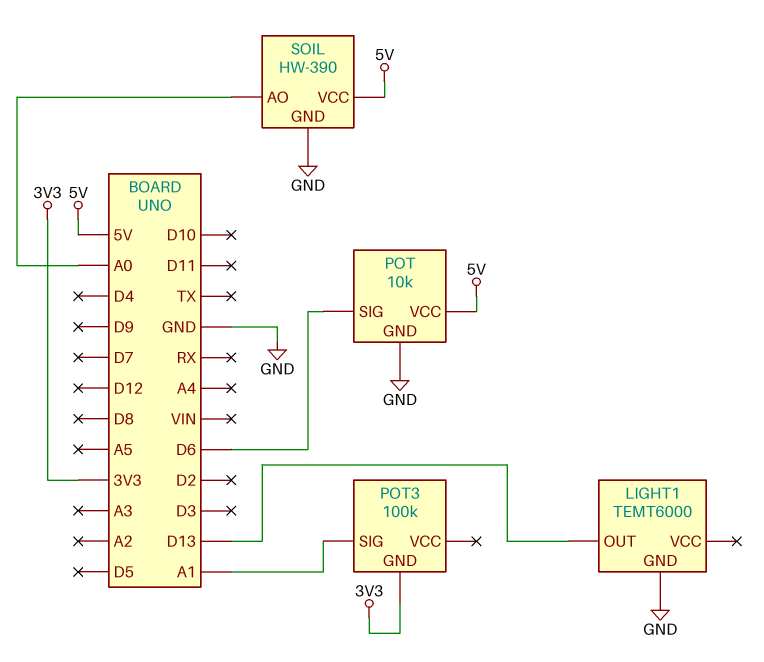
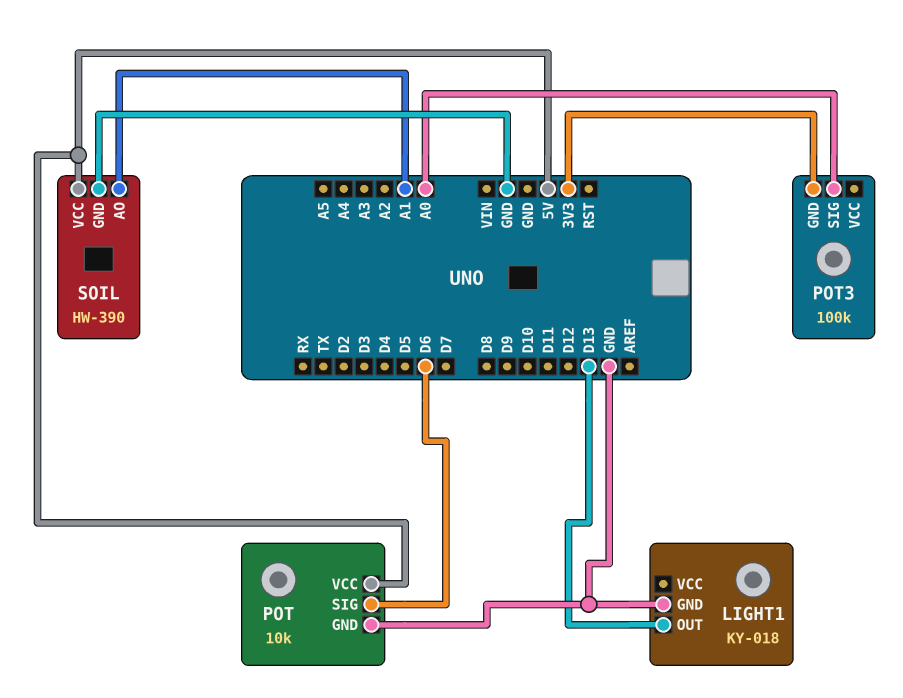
LIGHT1: TEMT6000 -> KY-018
POT3 pin SIG: A1 -> A0
SOIL pin AO: A0 -> A1

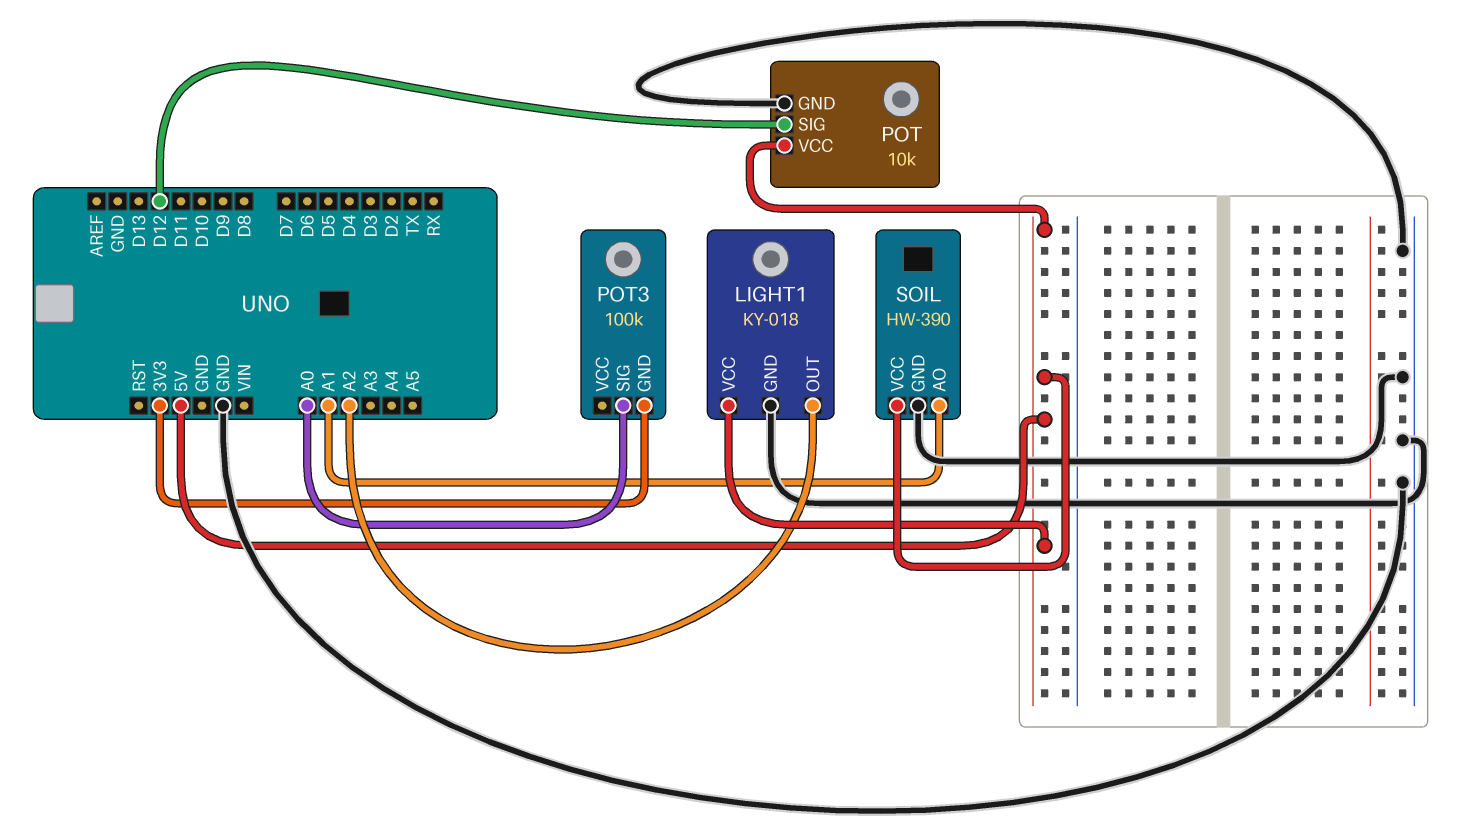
LIGHT1 pin OUT: D13 -> A2
LIGHT1 pin VCC: none -> 5V
POT pin SIG: D6 -> D12

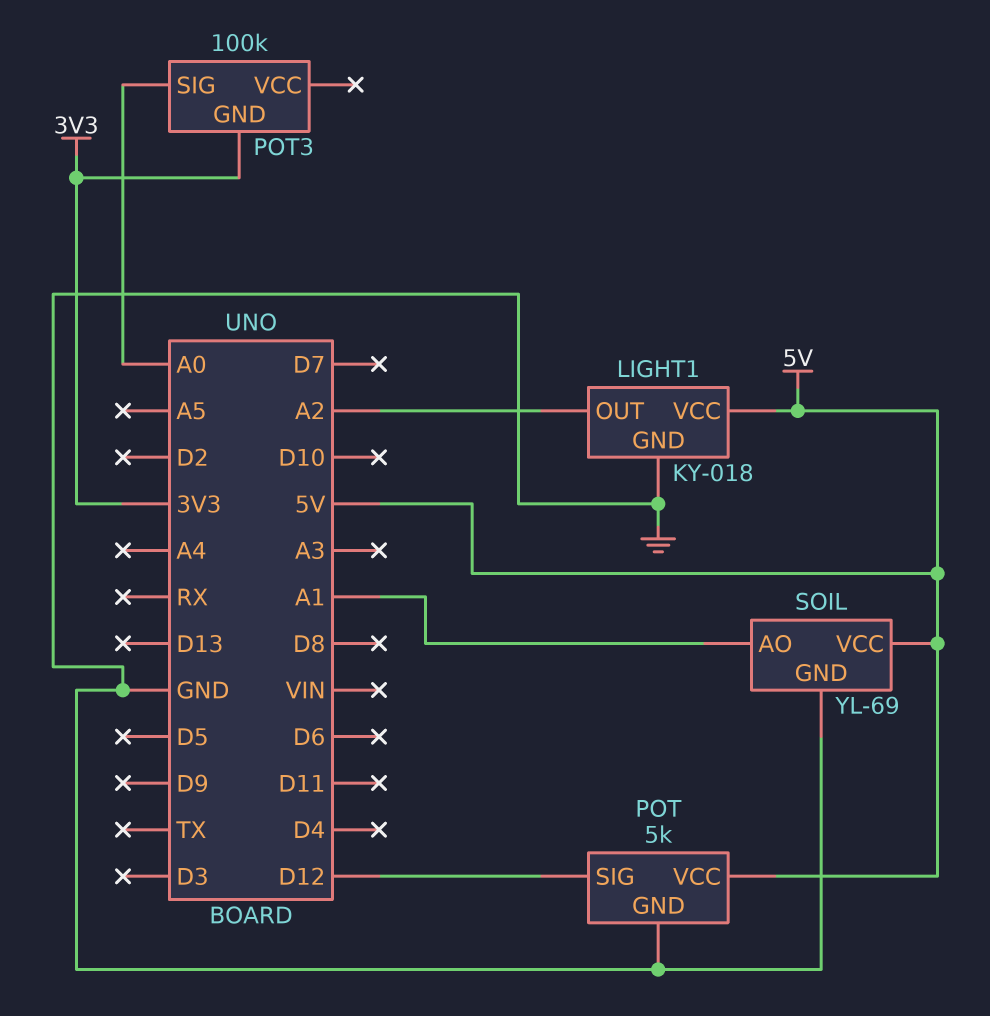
POT: 10k -> 5k
SOIL: HW-390 -> YL-69

